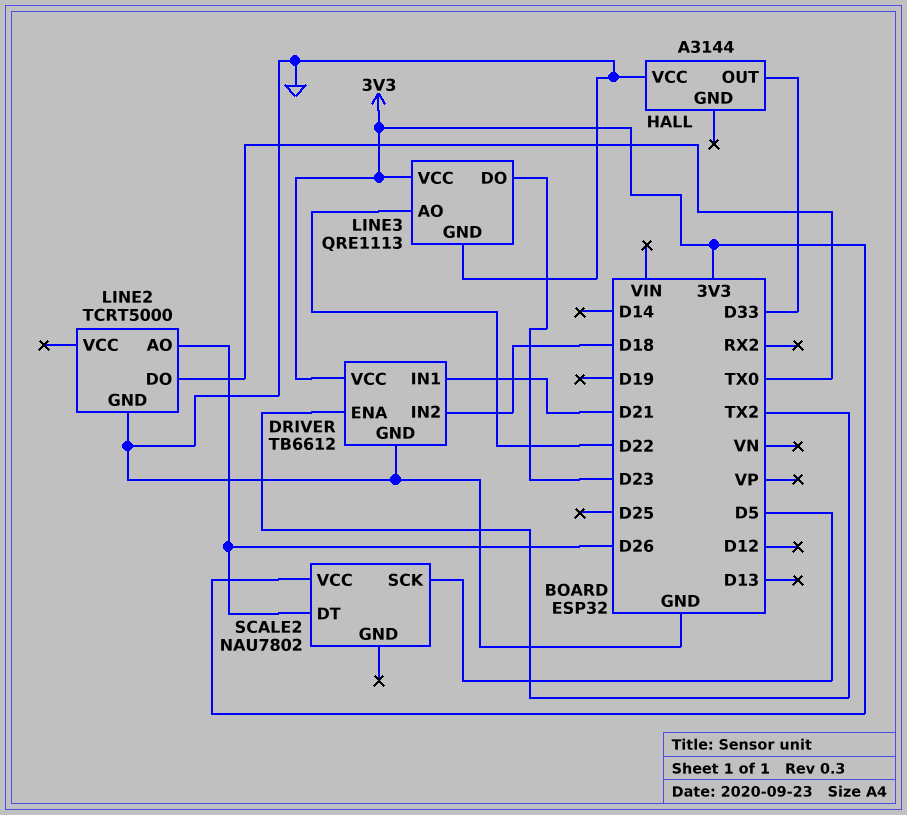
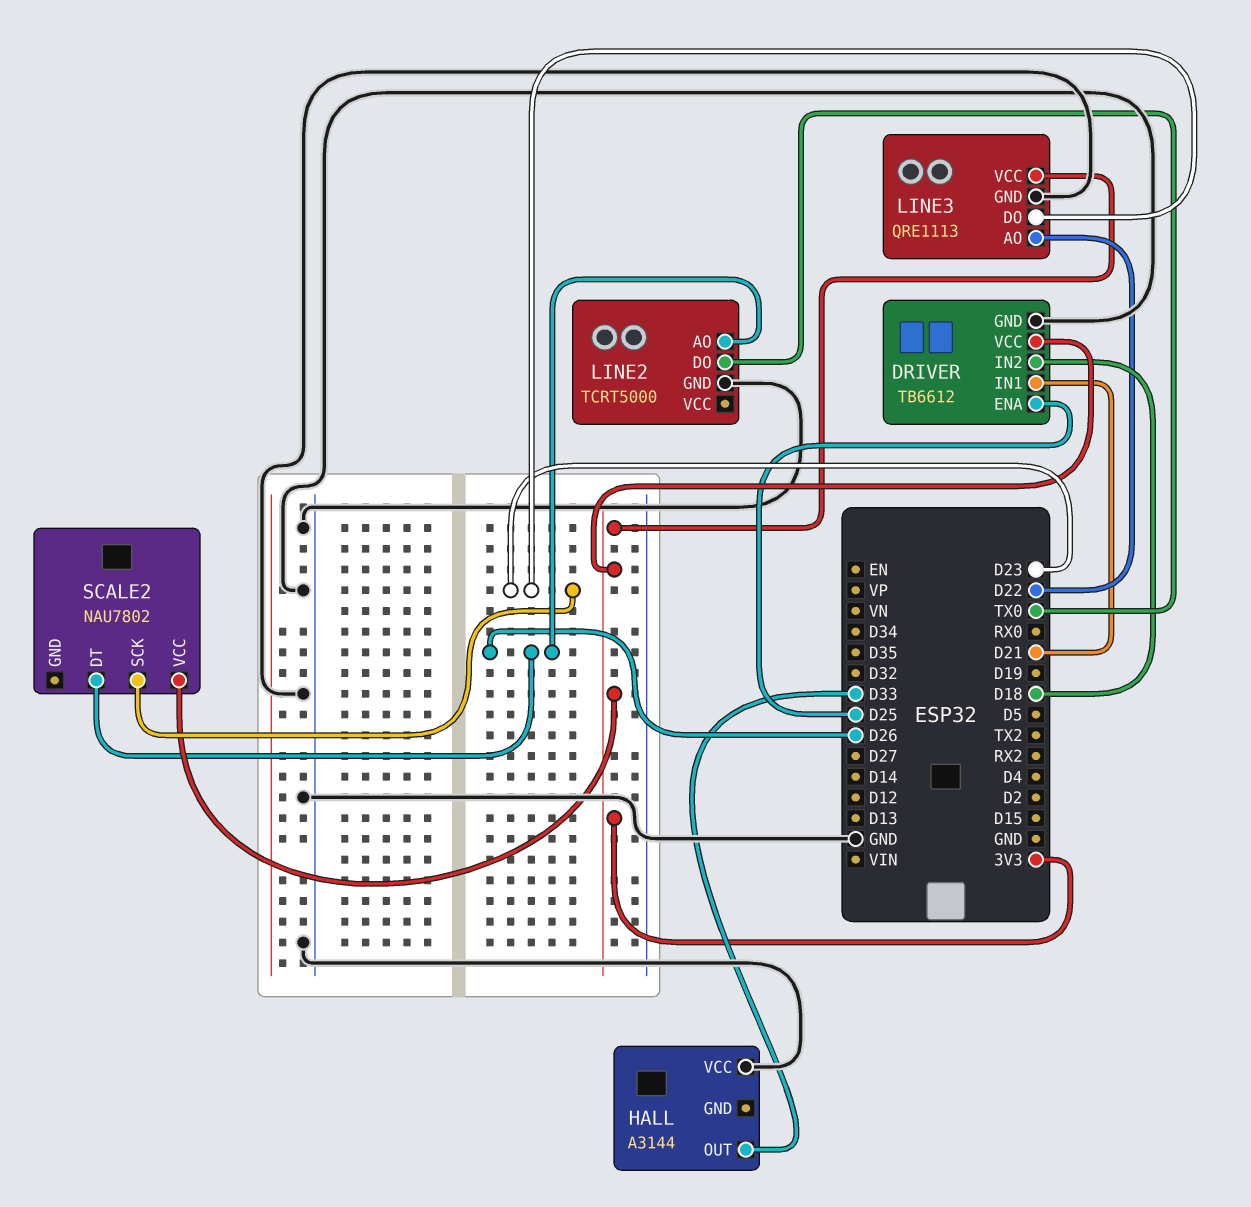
DRIVER pin ENA: TX2 -> D25
SCALE2 pin SCK: D5 -> D23

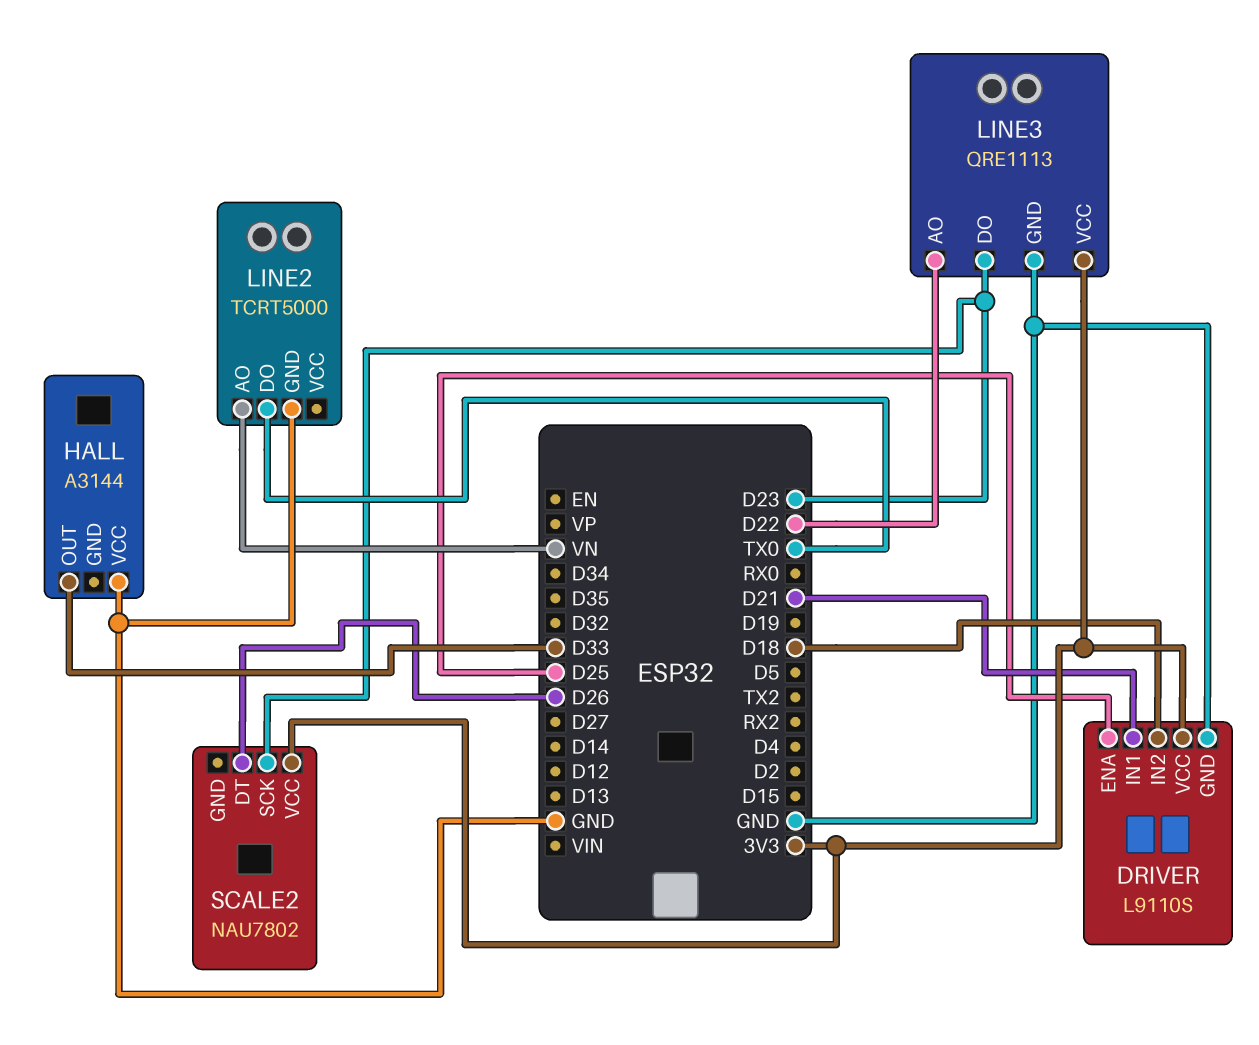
DRIVER: TB6612 -> L9110S
LINE2 pin AO: D26 -> VN

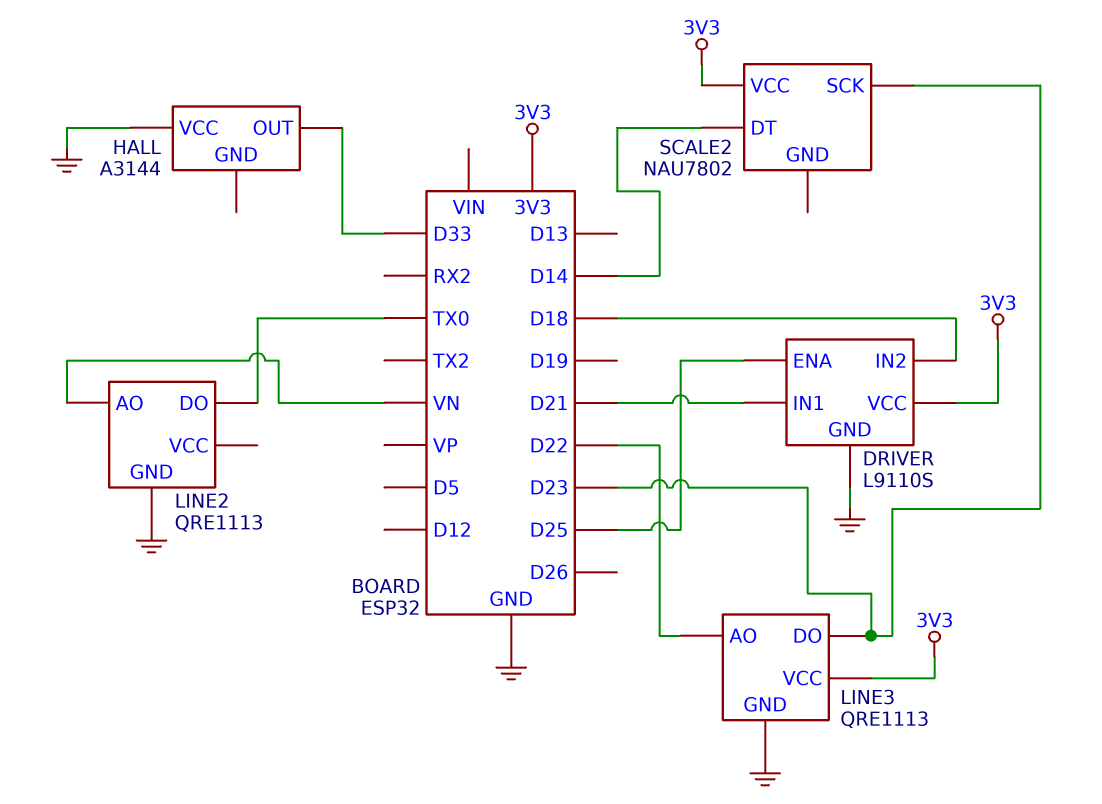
LINE2: TCRT5000 -> QRE1113
SCALE2 pin DT: D26 -> D14

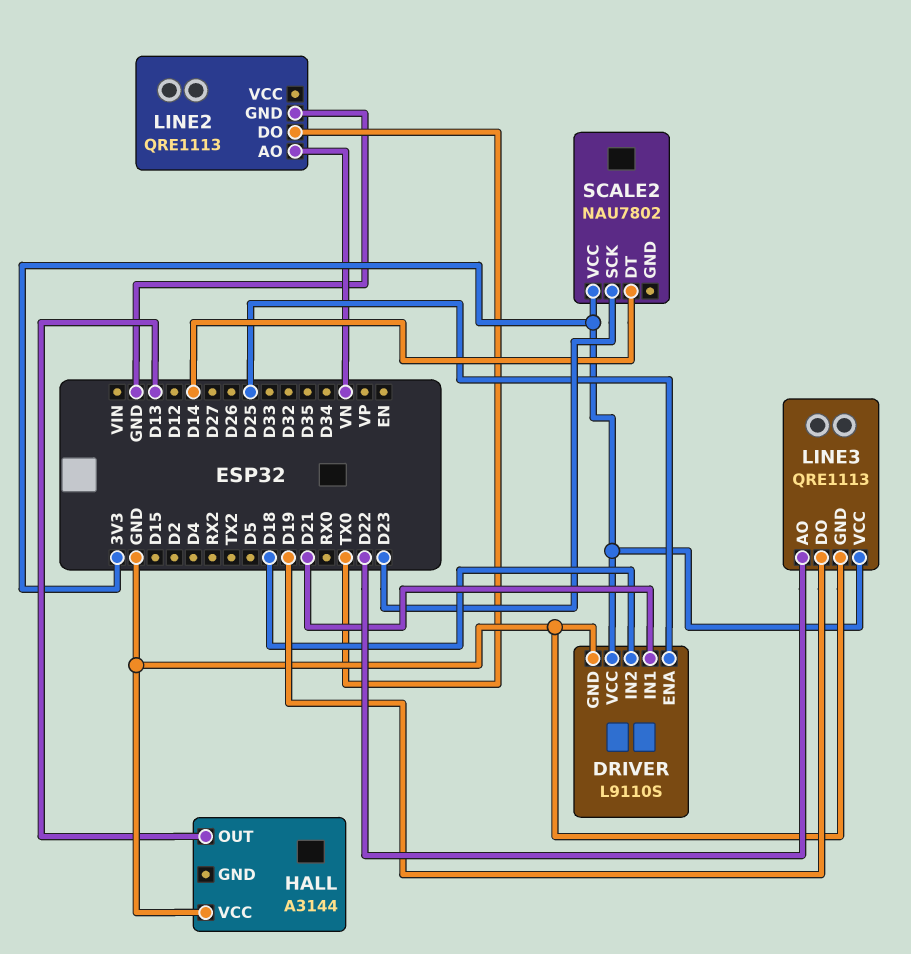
HALL pin OUT: D33 -> D13
LINE3 pin DO: D23 -> D19

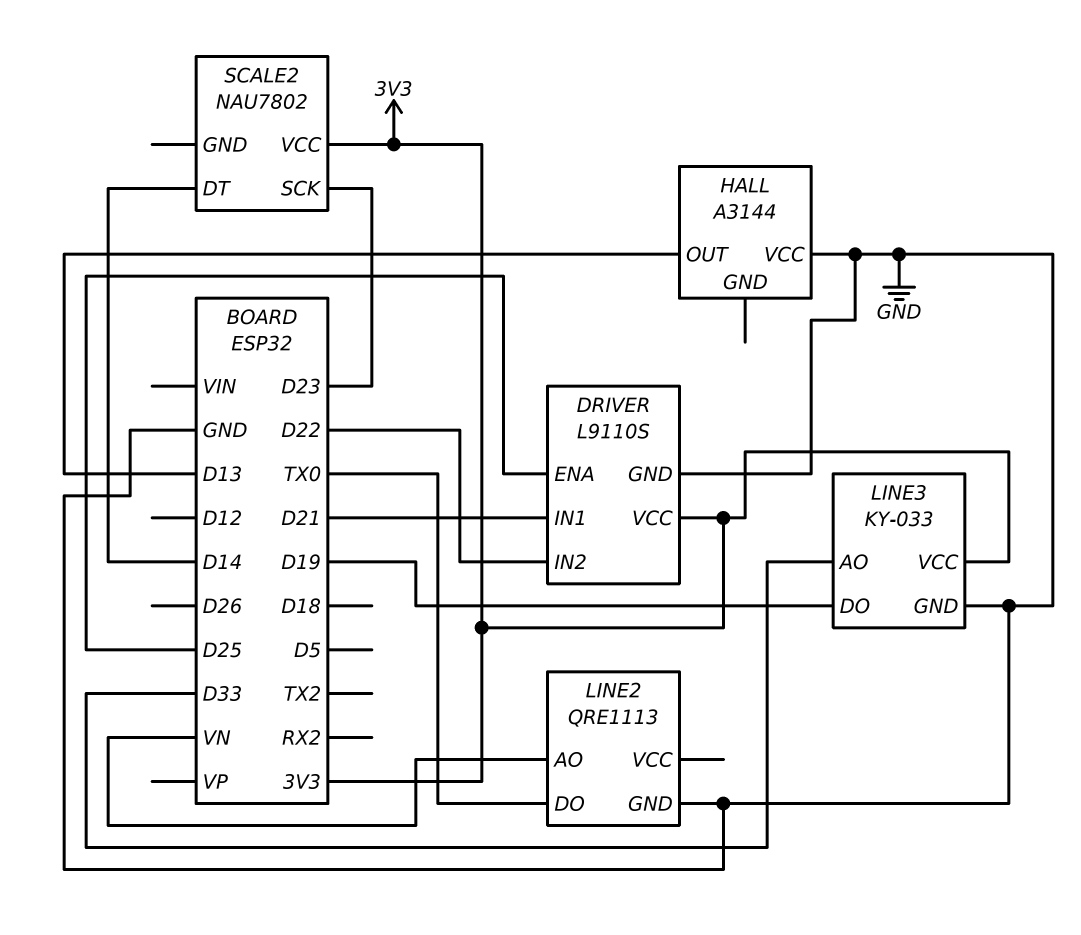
DRIVER pin IN2: D18 -> D22
LINE3: QRE1113 -> KY-033
LINE3 pin AO: D22 -> D33

